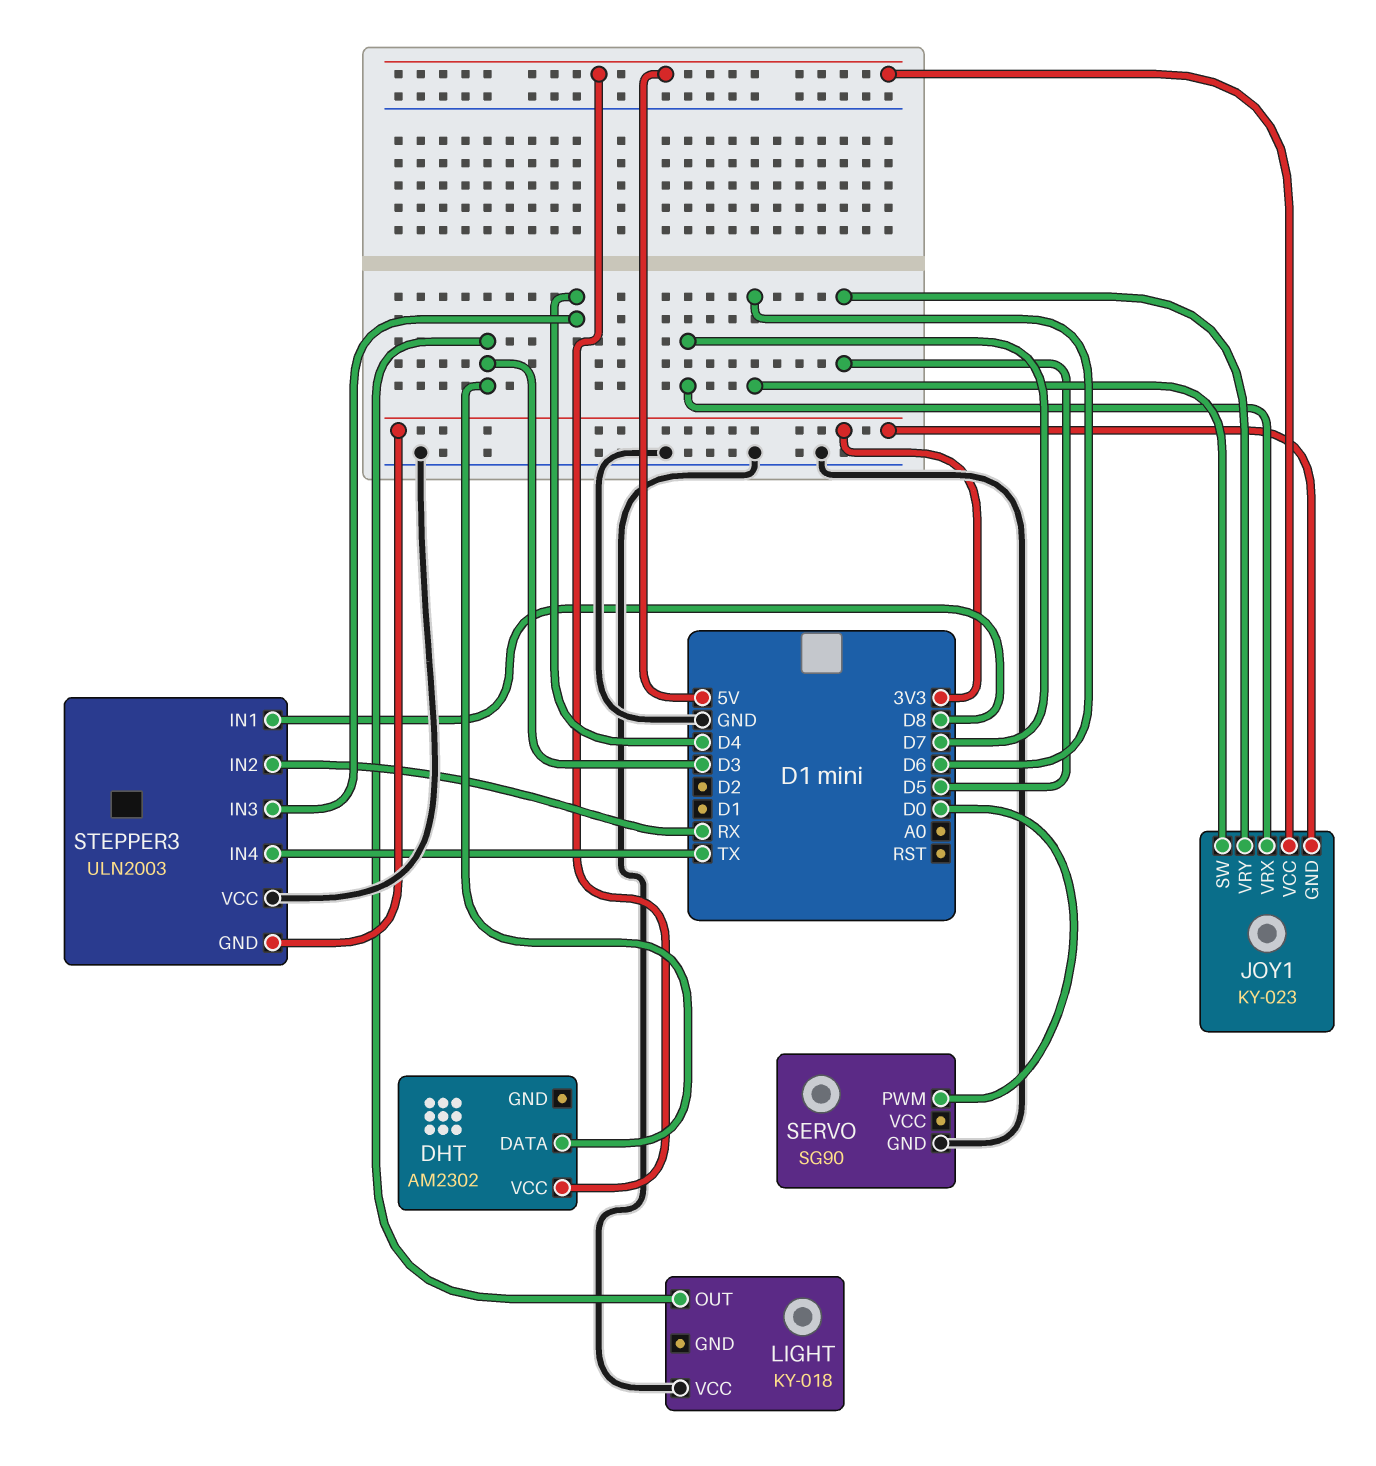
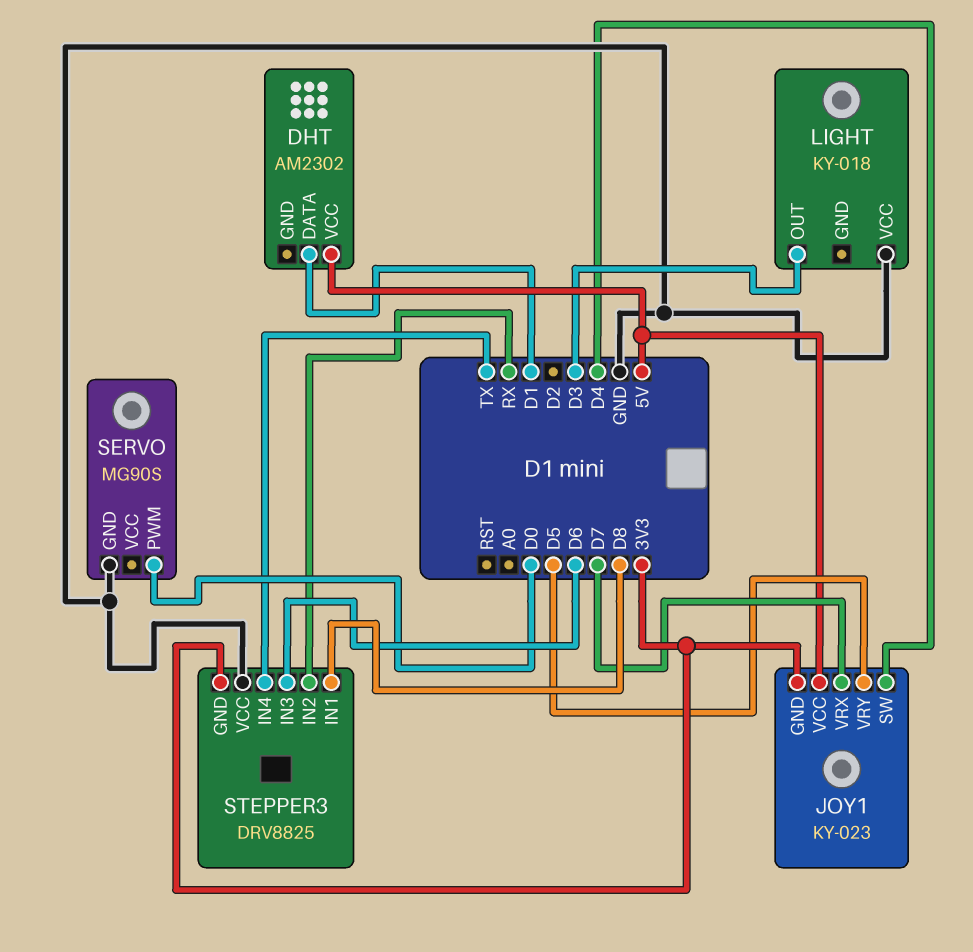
DHT pin DATA: D3 -> D1
JOY1 pin SW: D6 -> D4
SERVO: SG90 -> MG90S
STEPPER3: ULN2003 -> DRV8825
STEPPER3 pin IN3: D4 -> D6

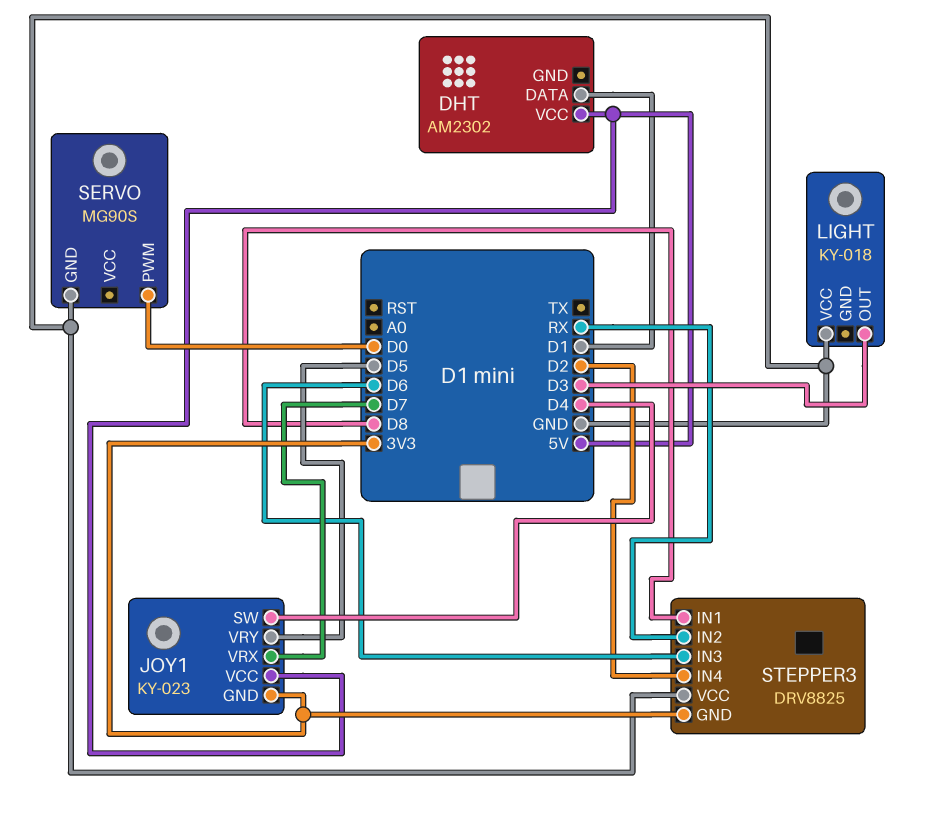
STEPPER3 pin IN4: TX -> D2

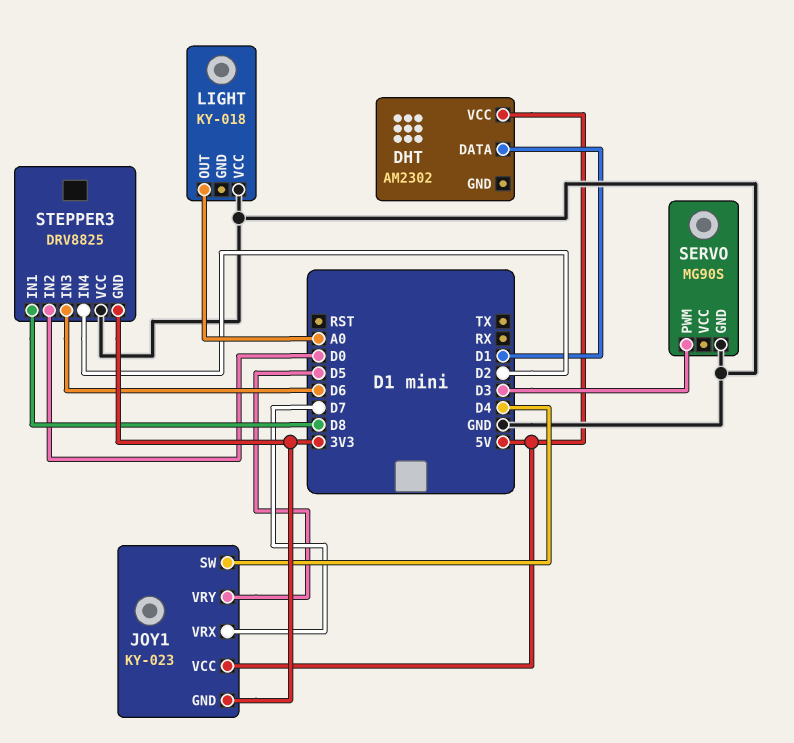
LIGHT pin OUT: D3 -> A0
SERVO pin PWM: D0 -> D3
STEPPER3 pin IN2: RX -> D0

